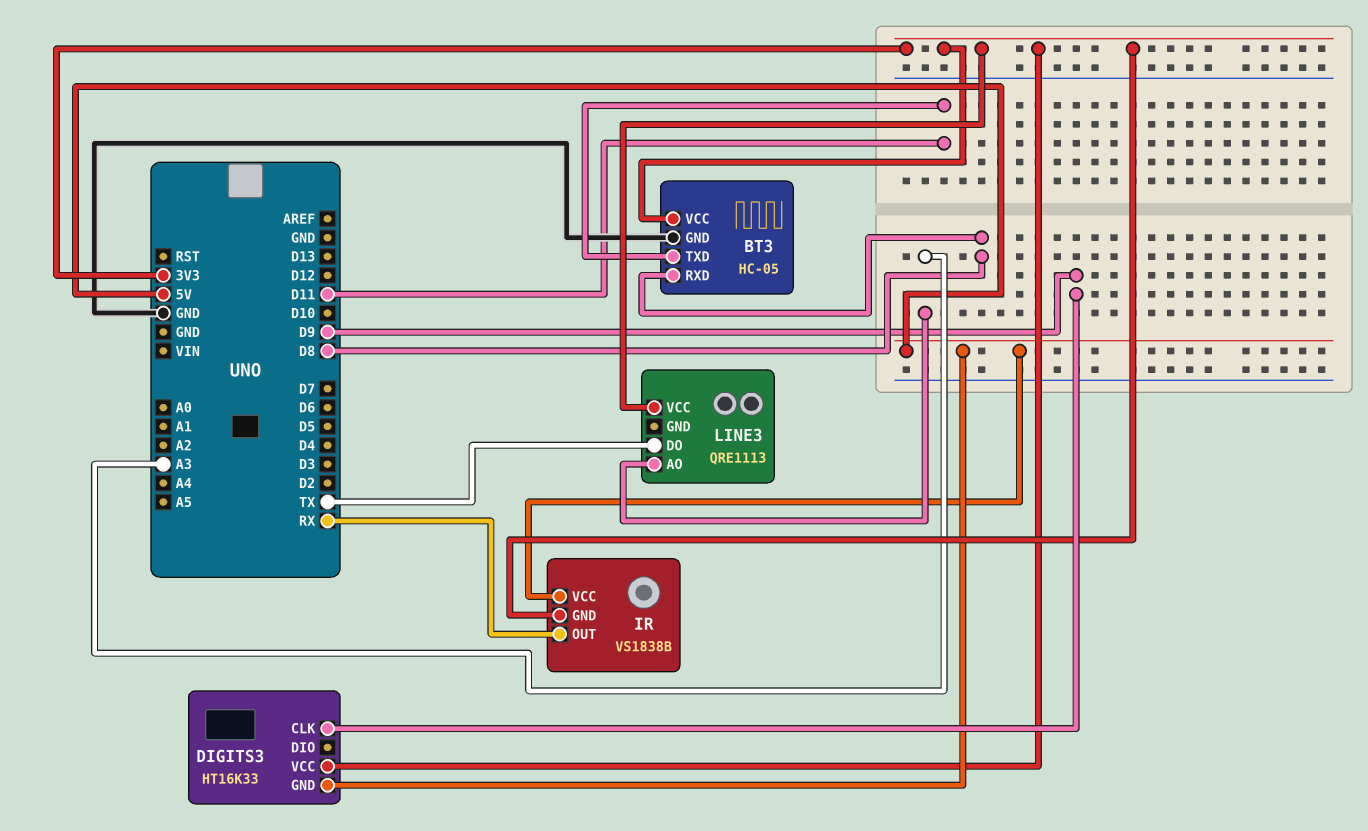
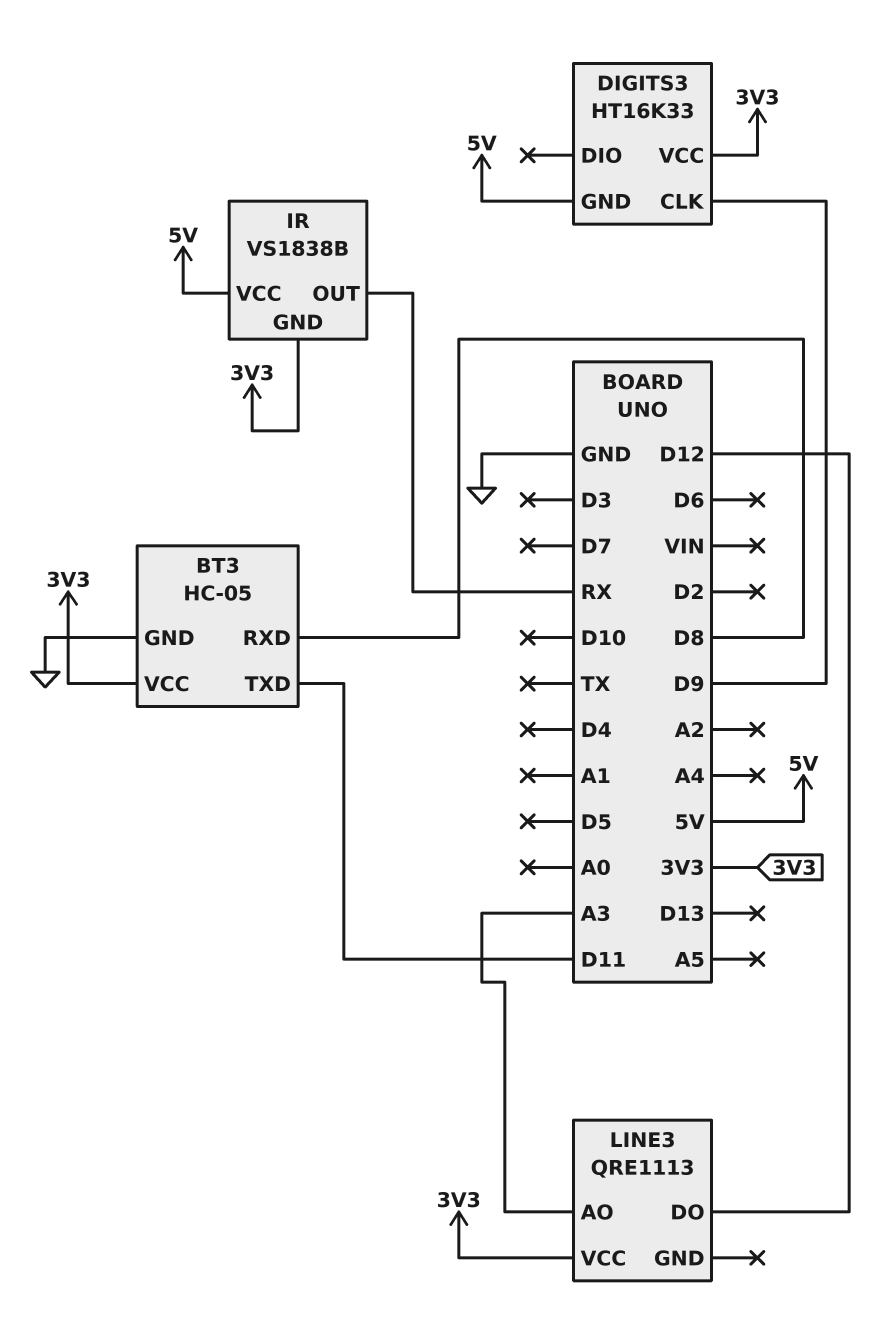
LINE3 pin DO: TX -> D12

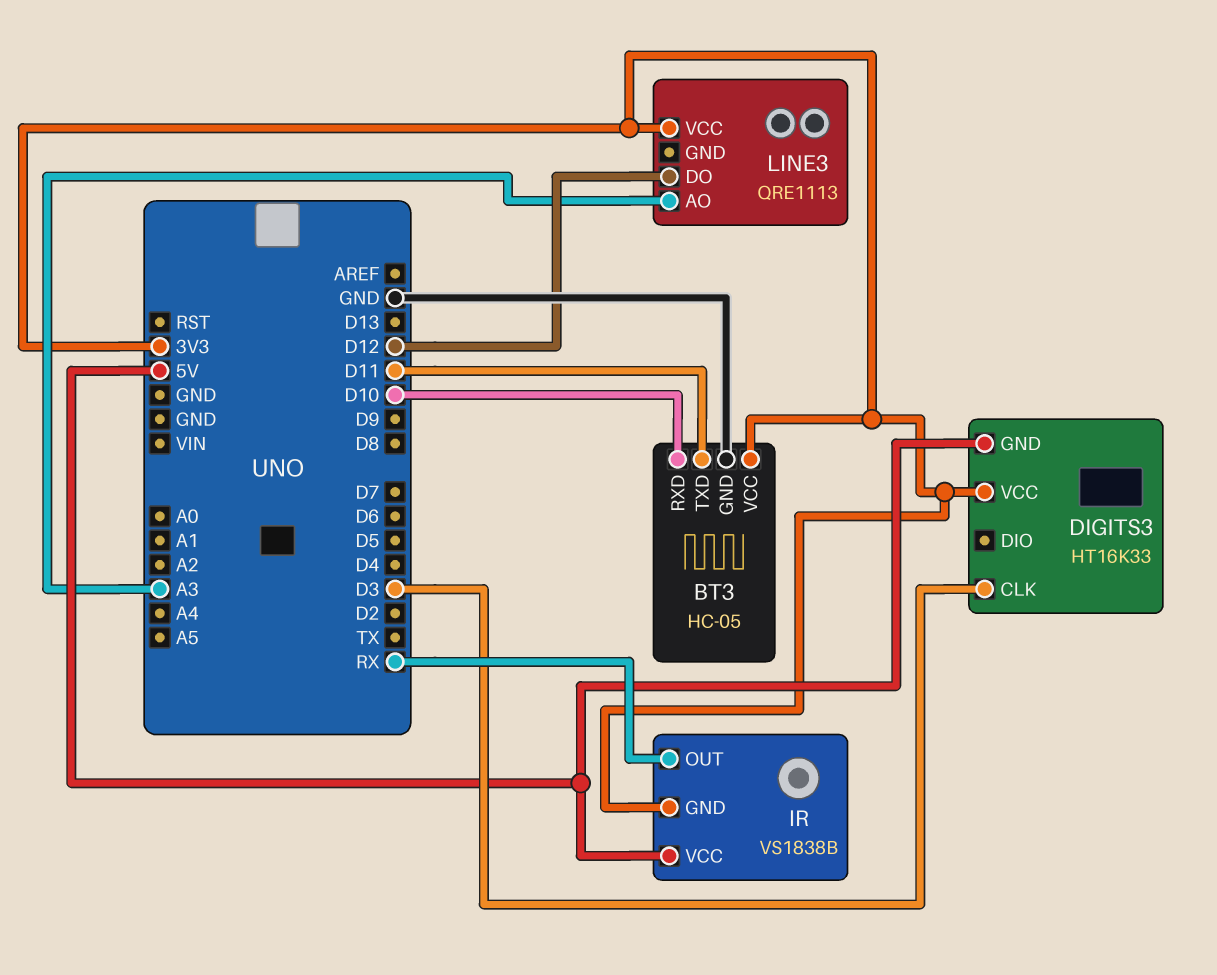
BT3 pin RXD: D8 -> D10
DIGITS3 pin CLK: D9 -> D3

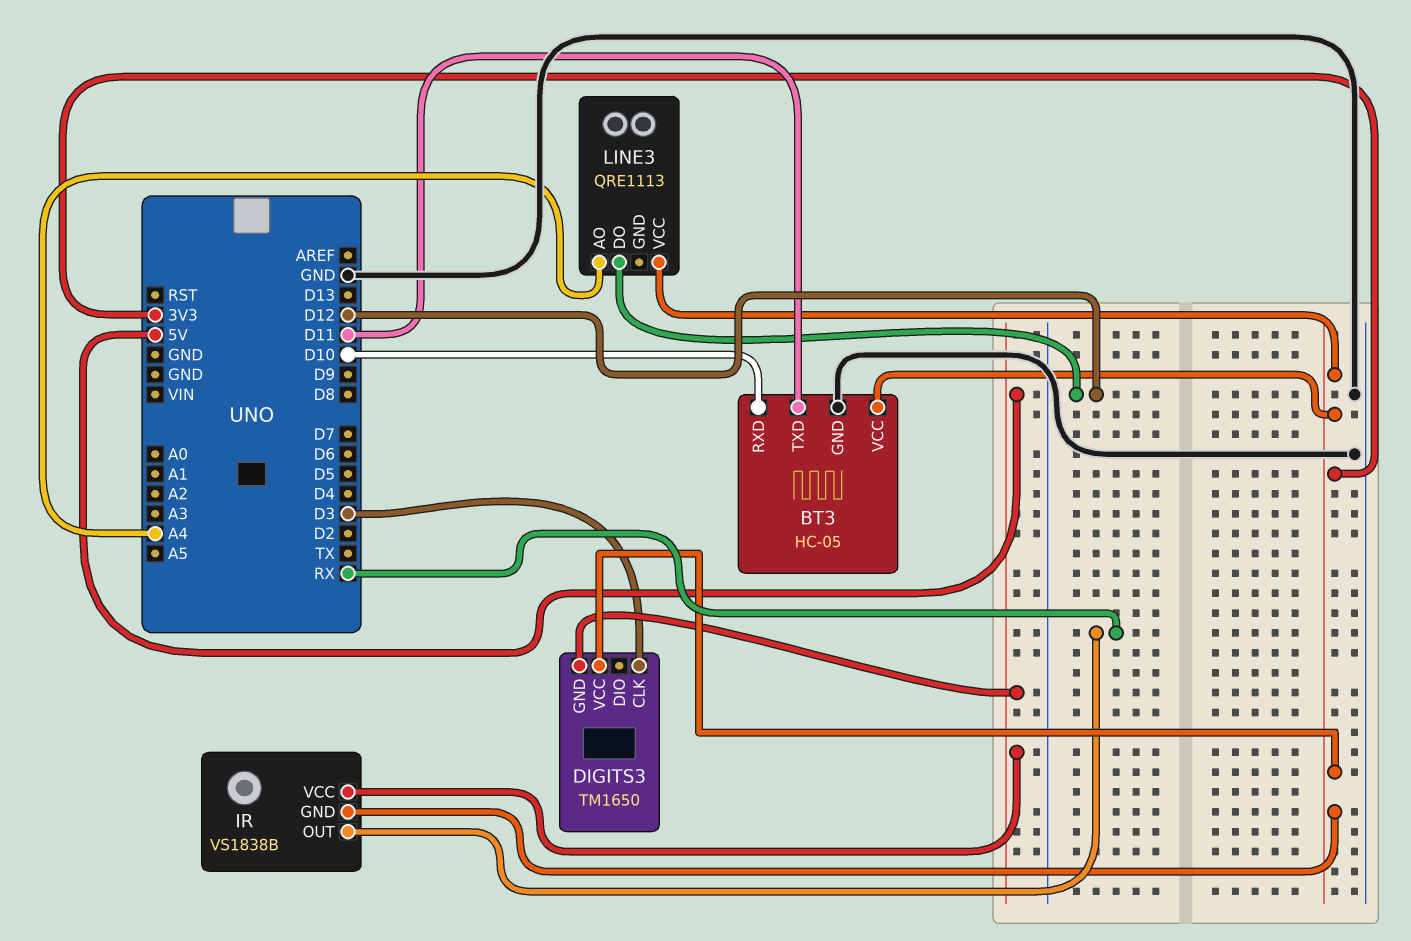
DIGITS3: HT16K33 -> TM1650
LINE3 pin AO: A3 -> A4

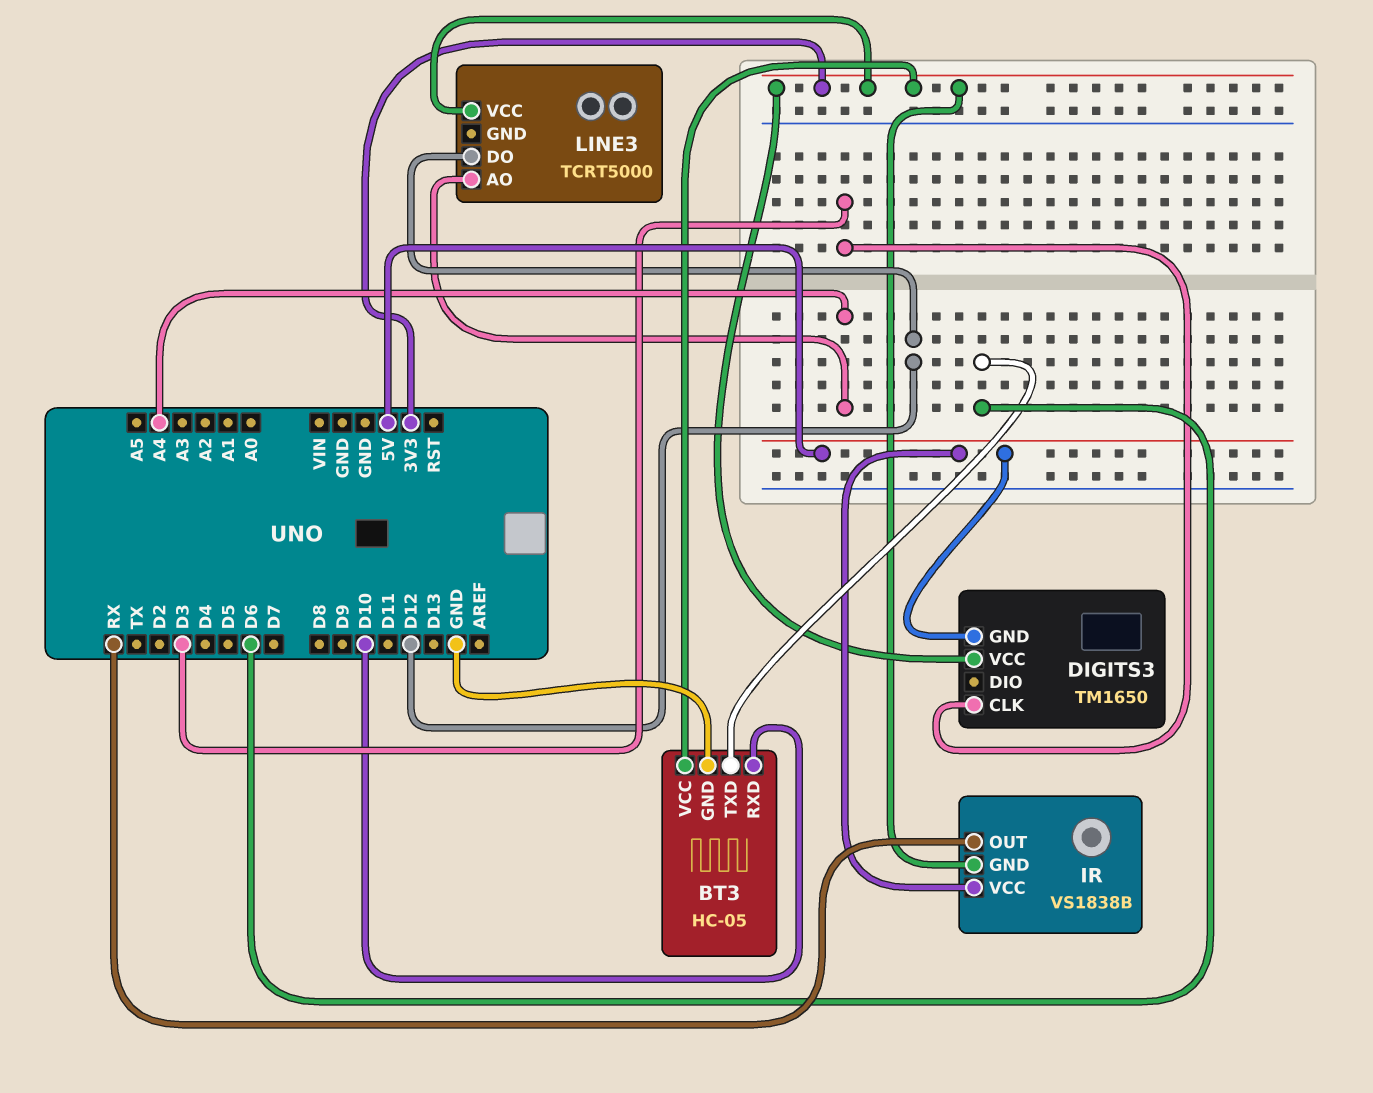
BT3 pin TXD: D11 -> D6
LINE3: QRE1113 -> TCRT5000

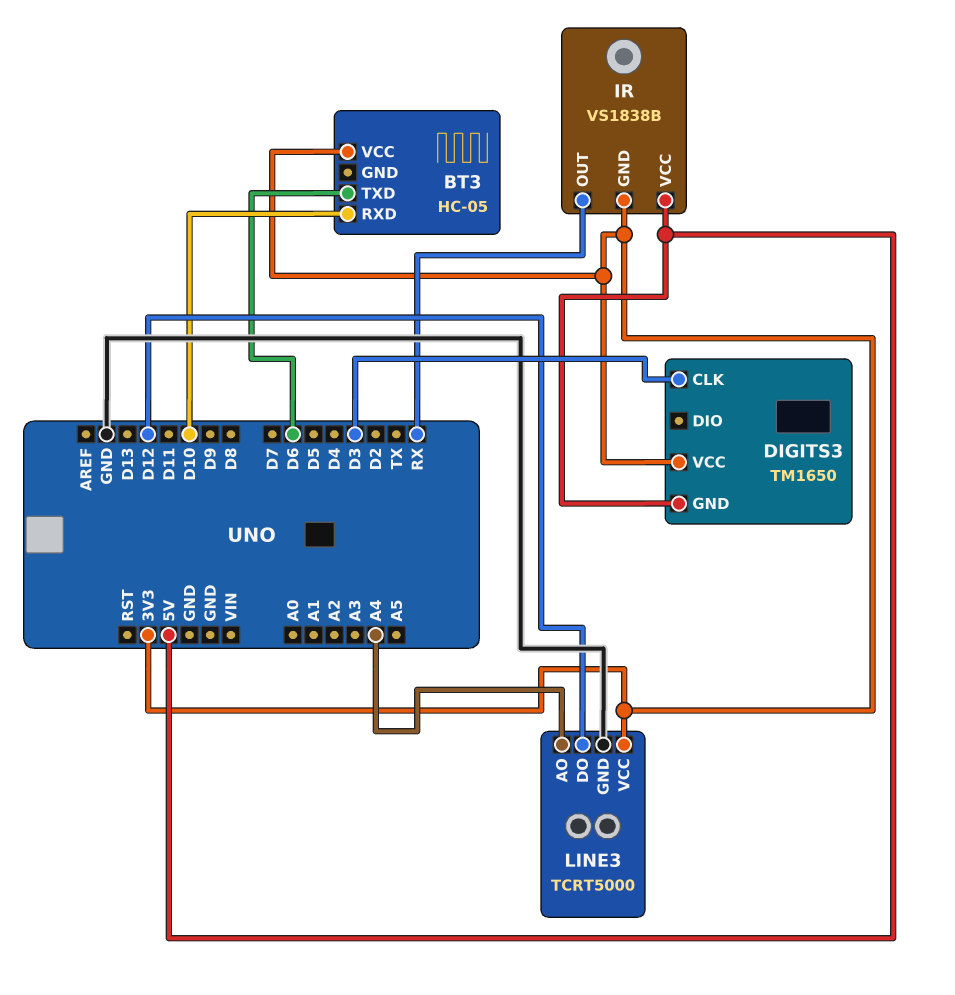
BT3 pin GND: GND -> none
LINE3 pin GND: none -> GND

